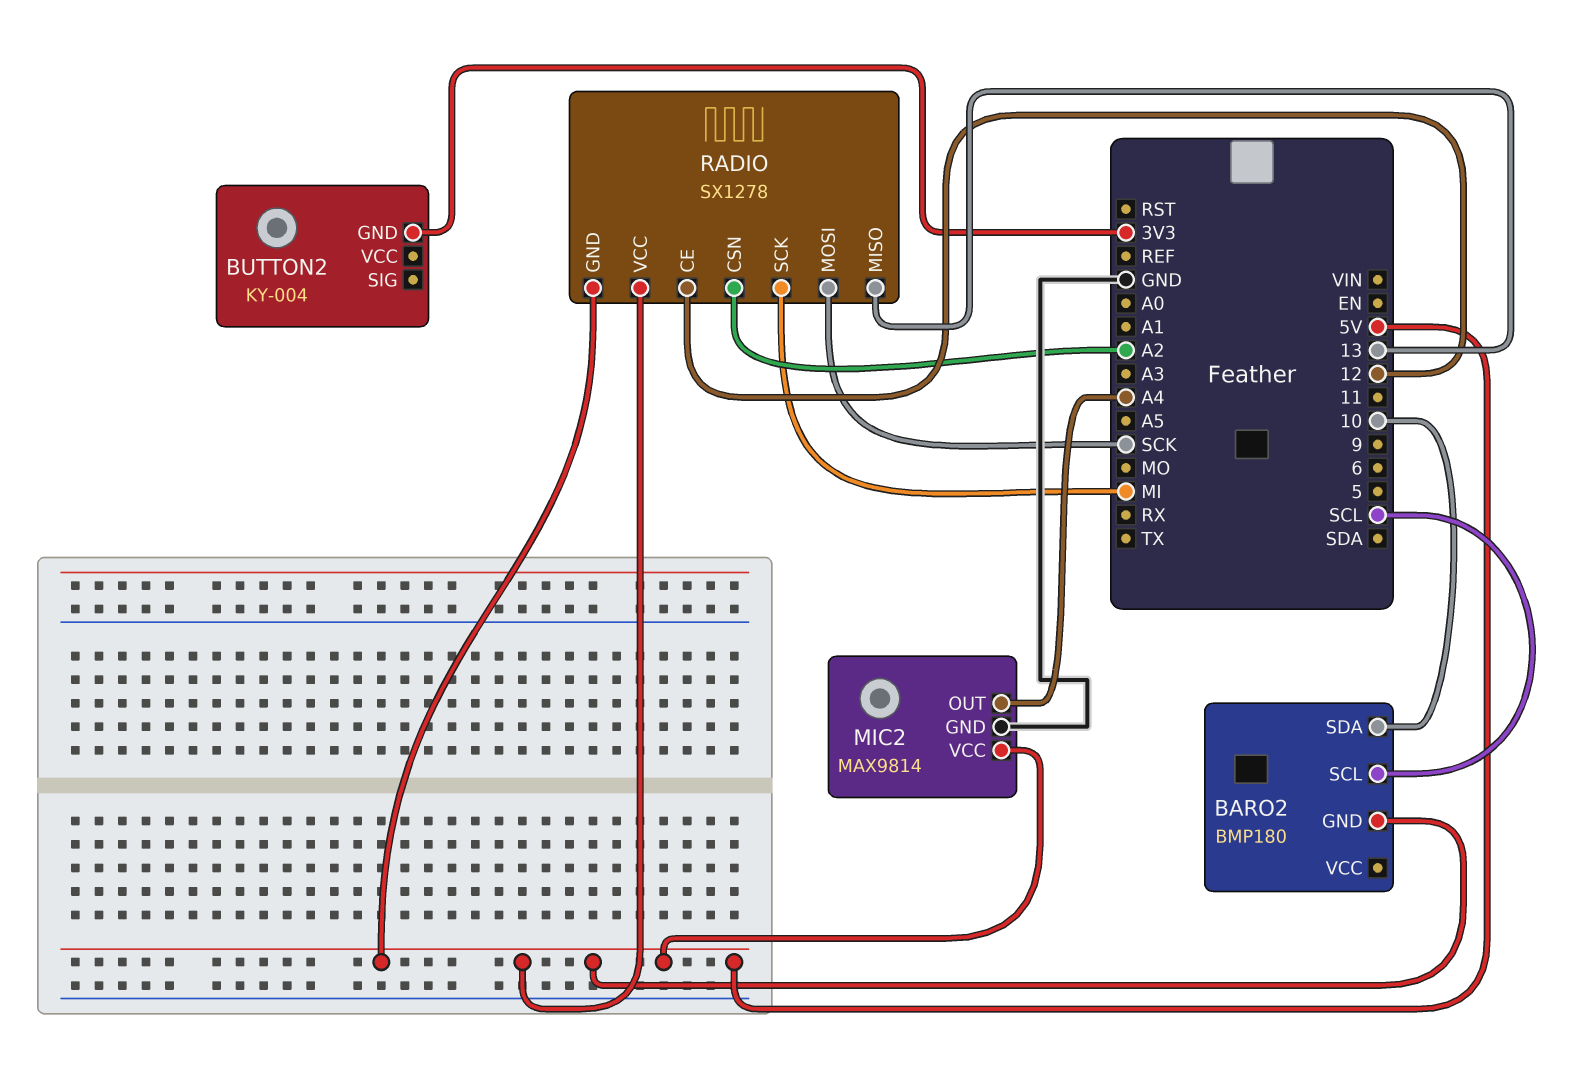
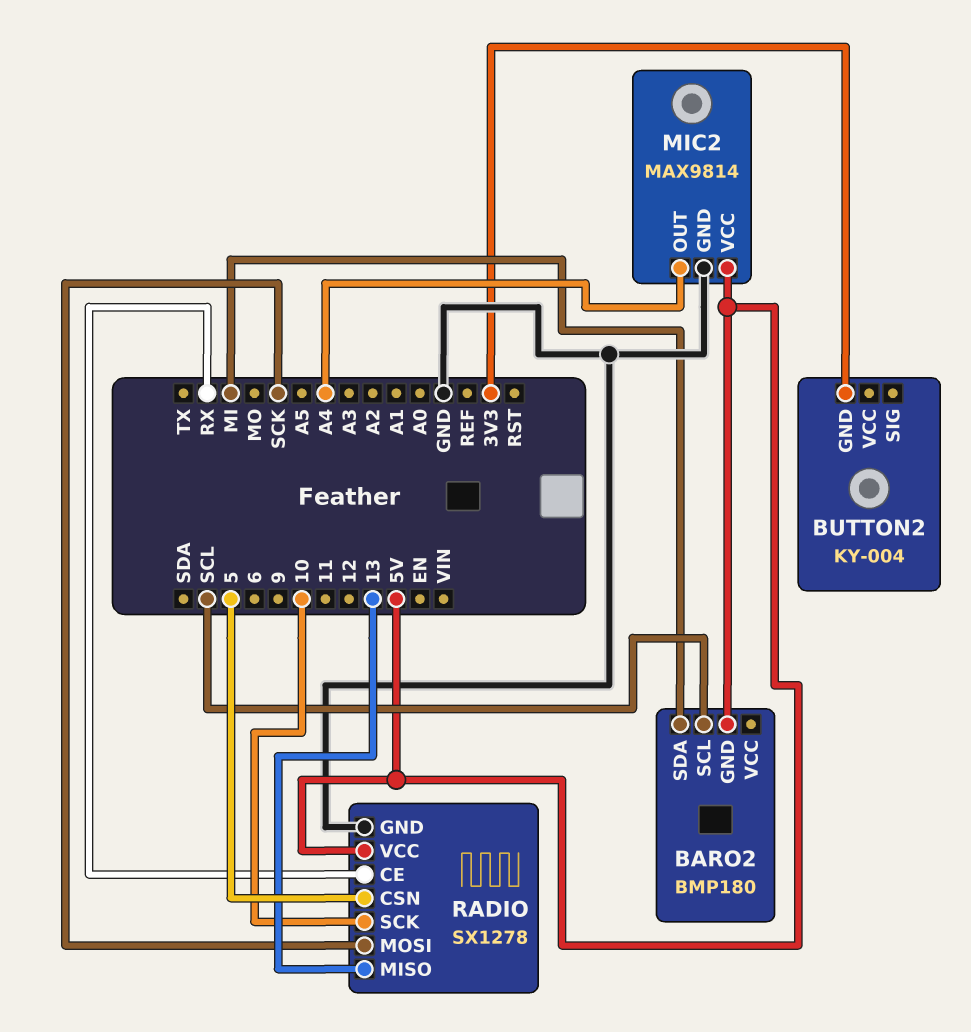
BARO2 pin SDA: 10 -> MI
RADIO pin CE: 12 -> RX
RADIO pin CSN: A2 -> 5
RADIO pin GND: 5V -> GND
RADIO pin SCK: MI -> 10

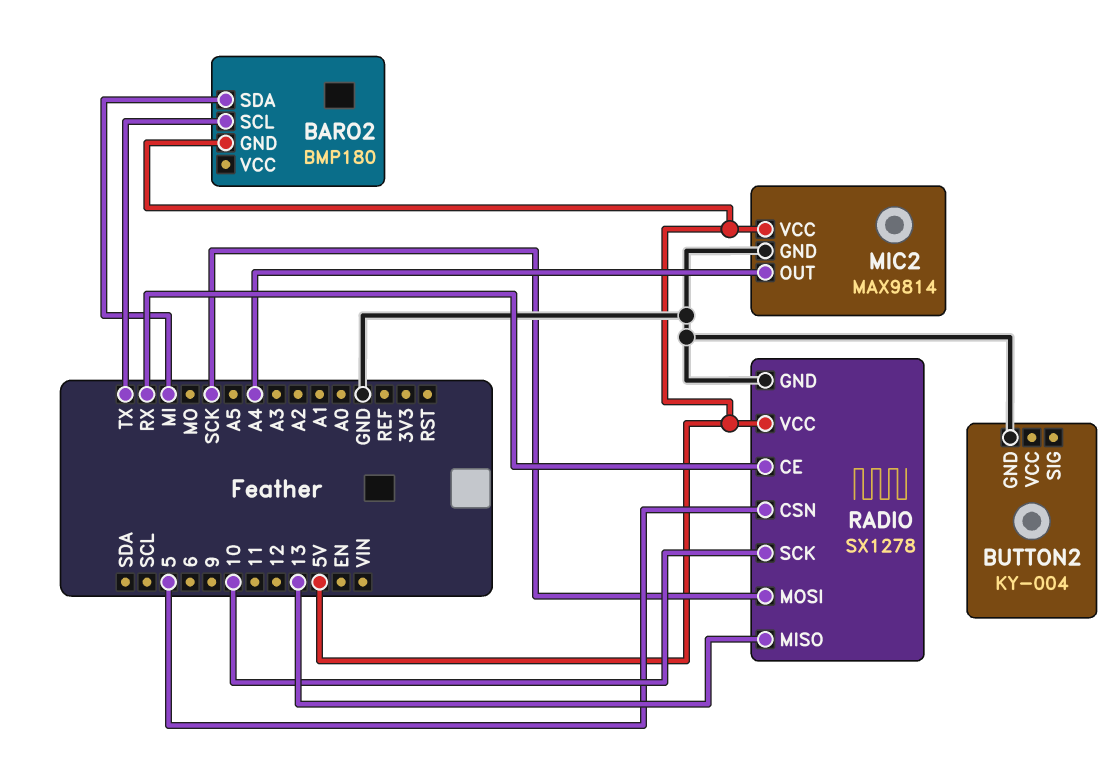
BARO2 pin SCL: SCL -> TX
BUTTON2 pin GND: 3V3 -> GND

